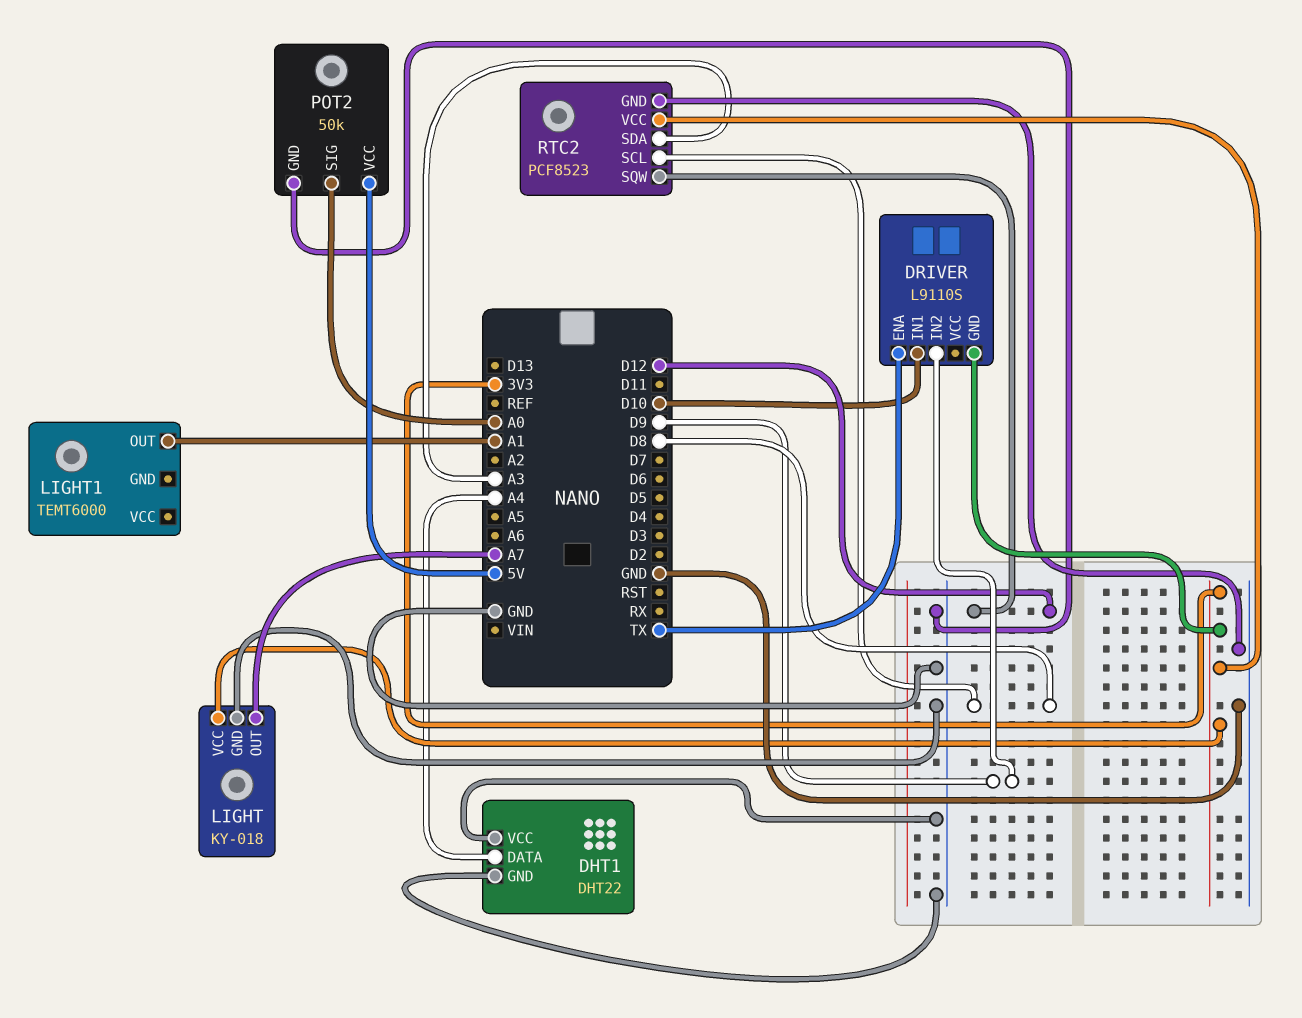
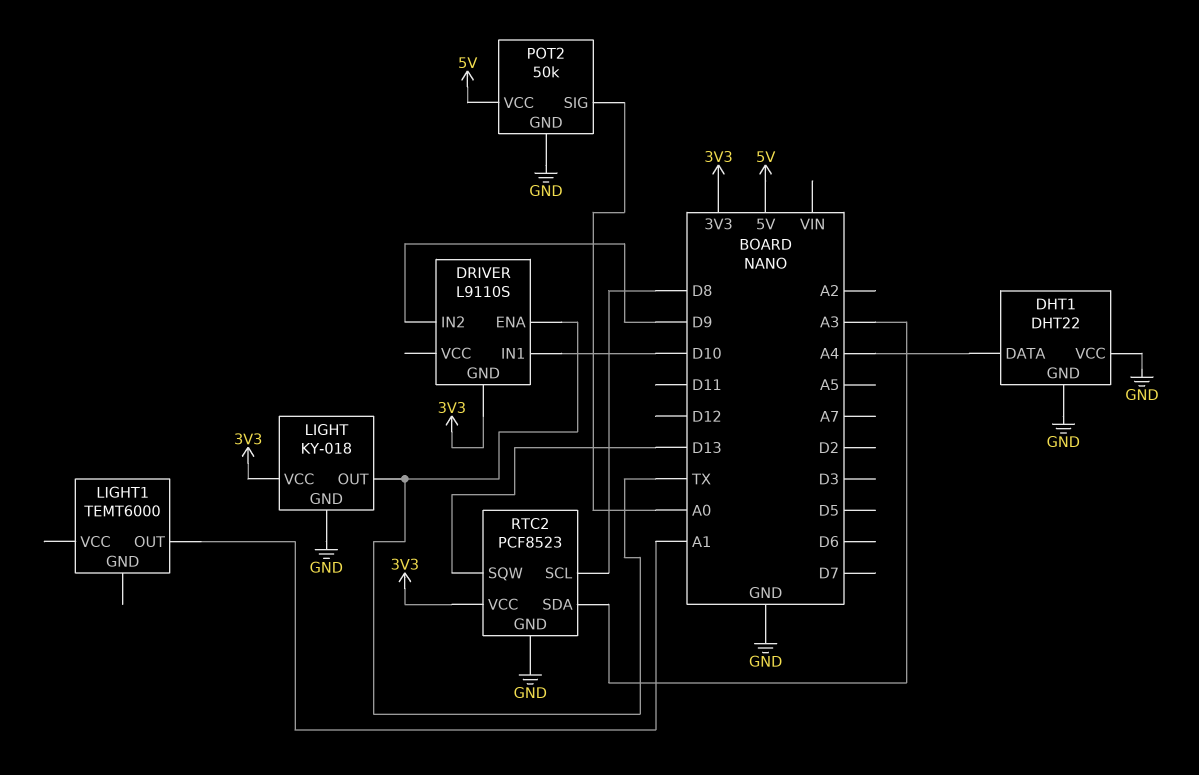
LIGHT pin OUT: A7 -> TX
RTC2 pin SQW: D12 -> D13

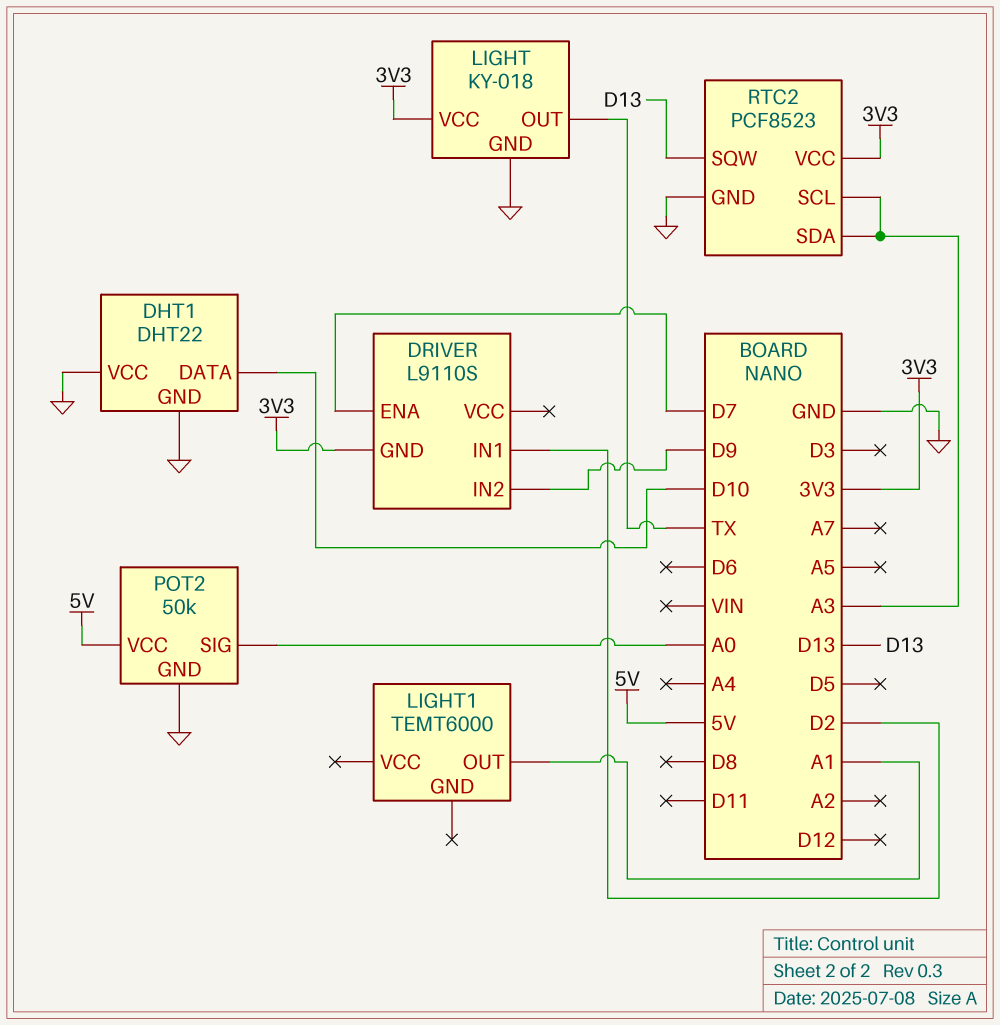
DHT1 pin DATA: A4 -> D10
DRIVER pin ENA: TX -> D7
DRIVER pin IN1: D10 -> D2
RTC2 pin SCL: D8 -> A3

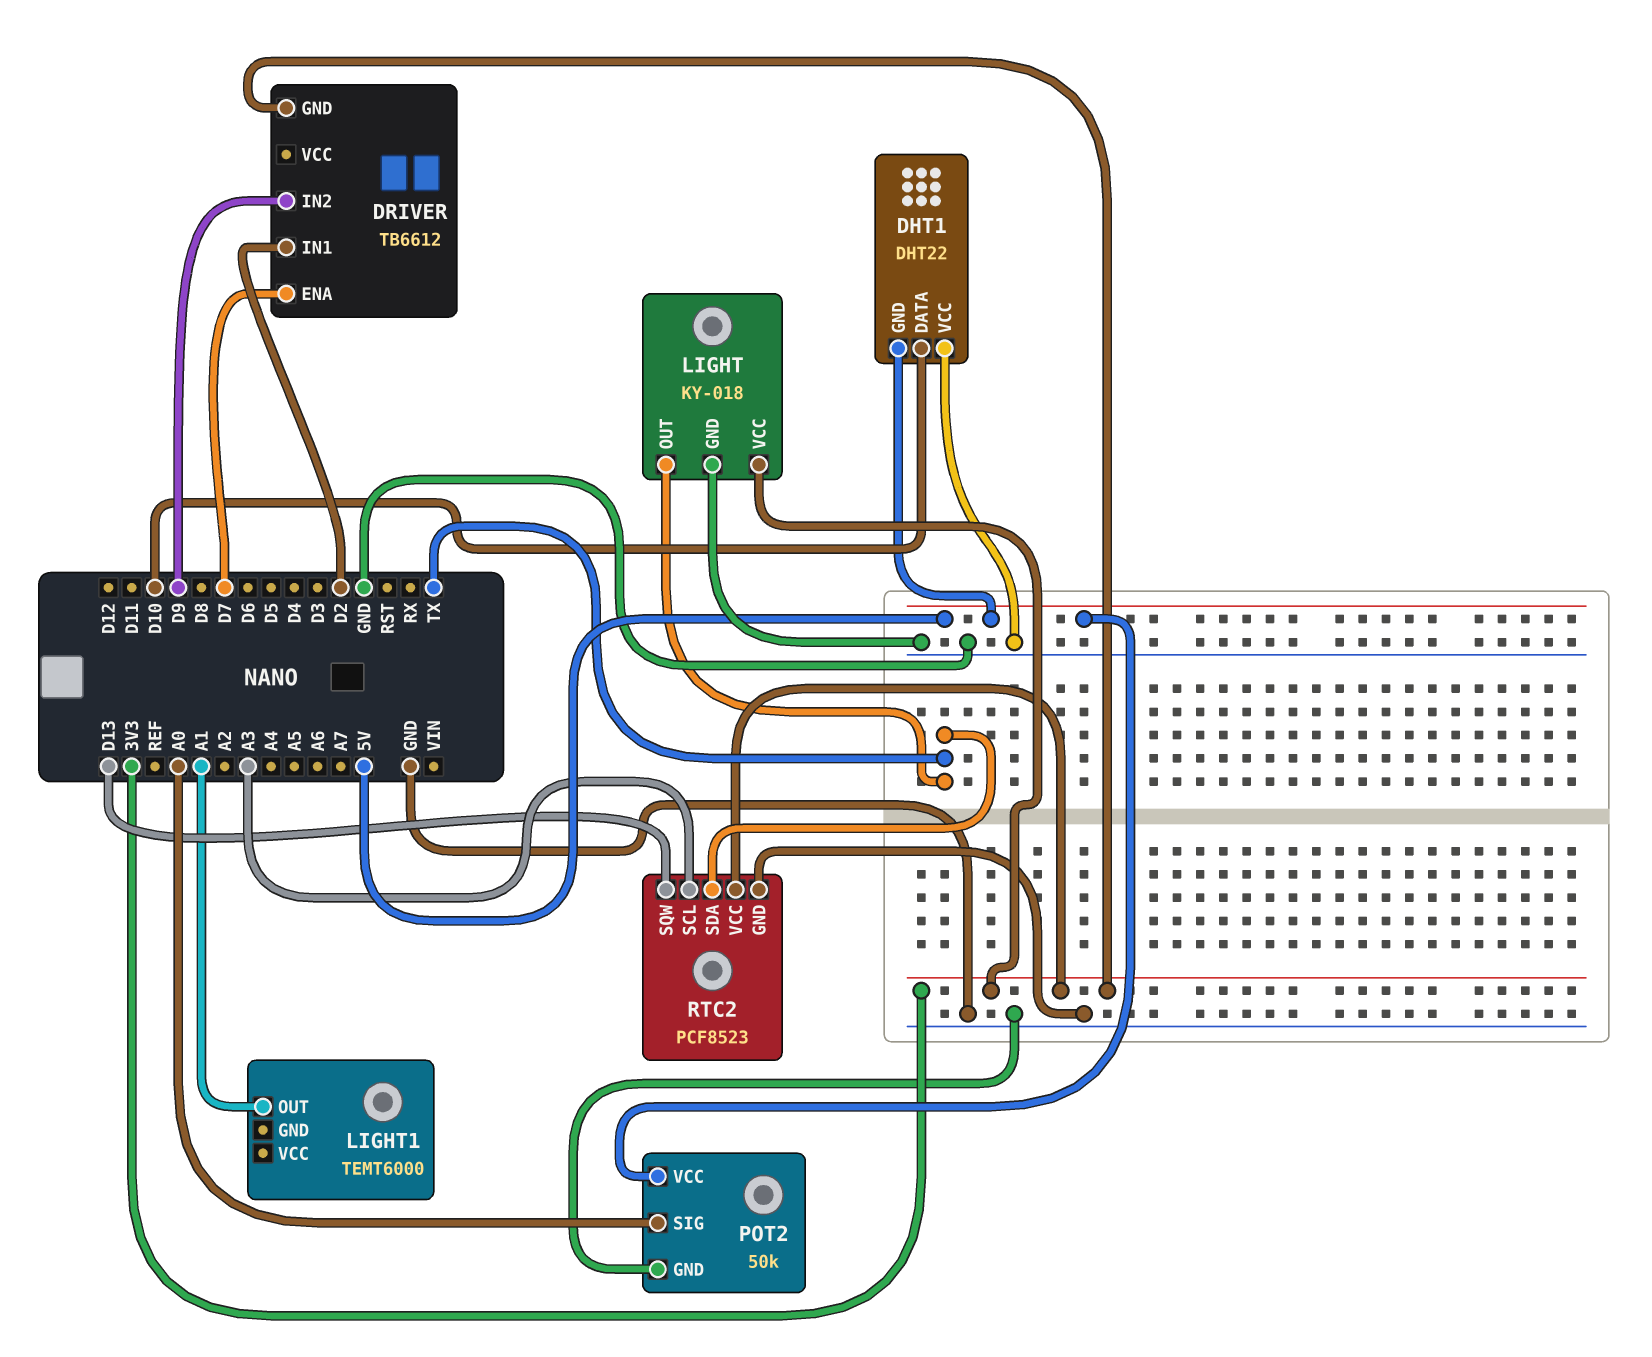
DHT1 pin GND: GND -> 5V
DRIVER: L9110S -> TB6612
RTC2 pin SDA: A3 -> TX

